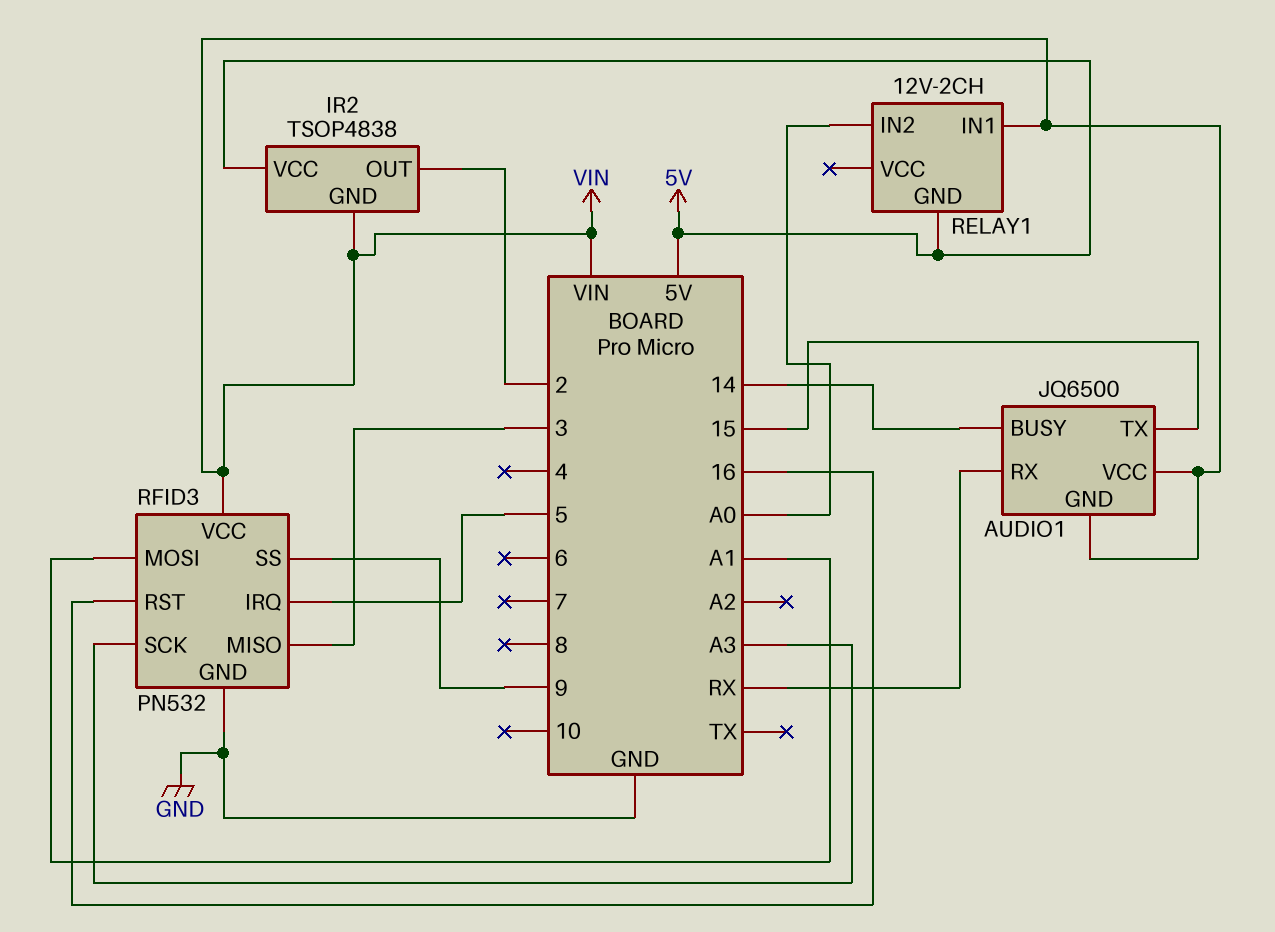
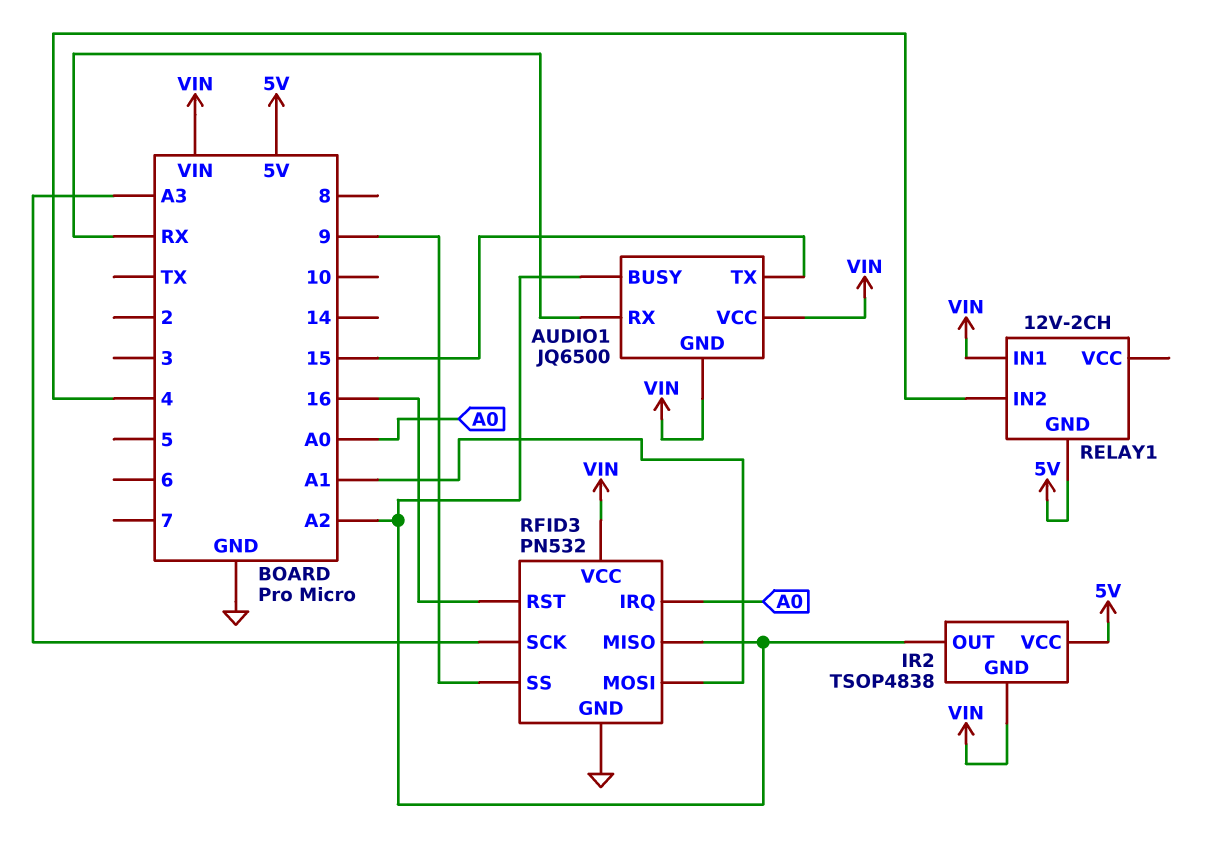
AUDIO1 pin BUSY: 14 -> A2
IR2 pin OUT: 2 -> A2
RELAY1 pin IN2: A0 -> 4
RFID3 pin IRQ: 5 -> A0
RFID3 pin MISO: 3 -> A2

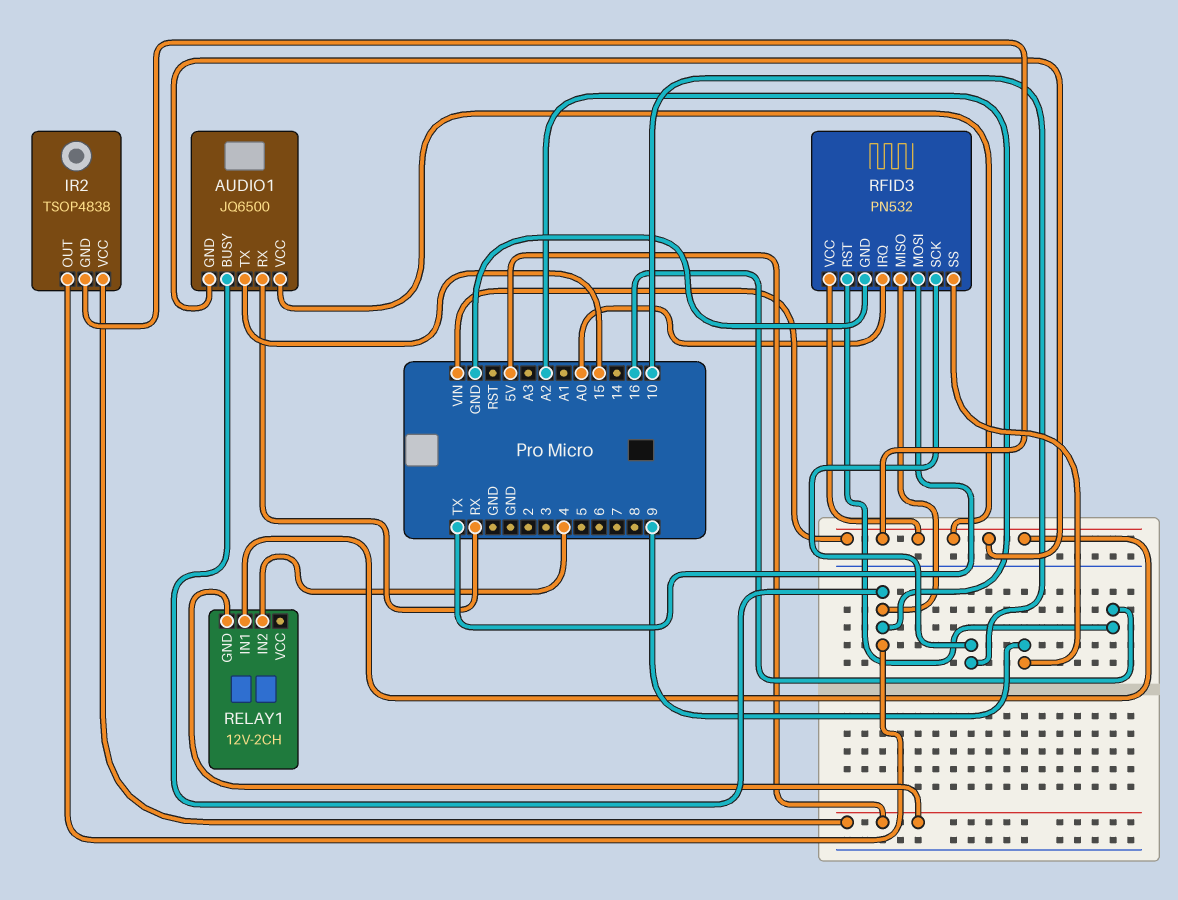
RFID3 pin MOSI: A1 -> TX
RFID3 pin SCK: A3 -> 10

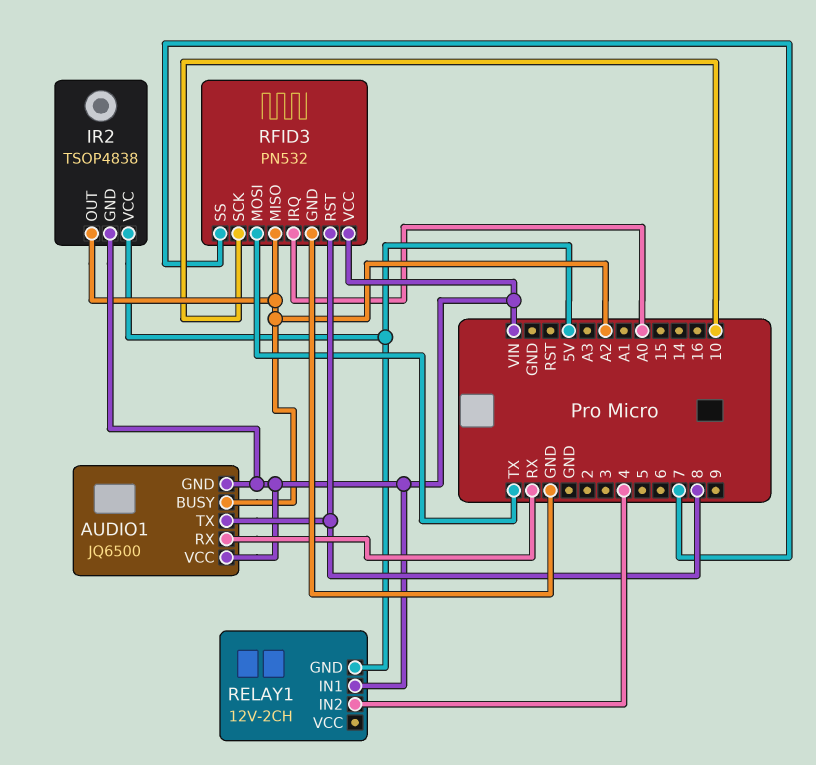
AUDIO1 pin TX: 15 -> 8
RFID3 pin RST: 16 -> 8
RFID3 pin SS: 9 -> 7

